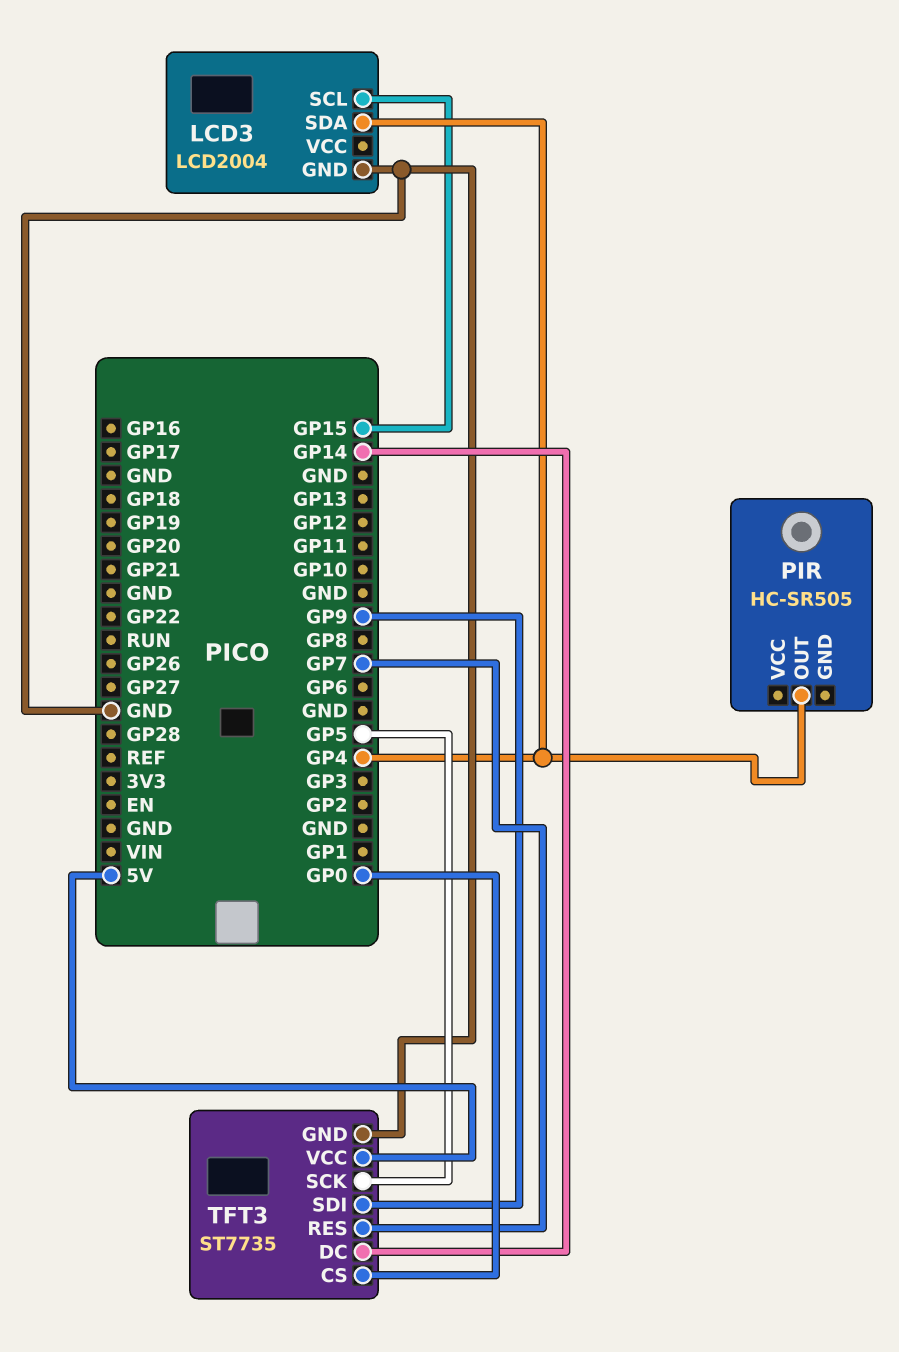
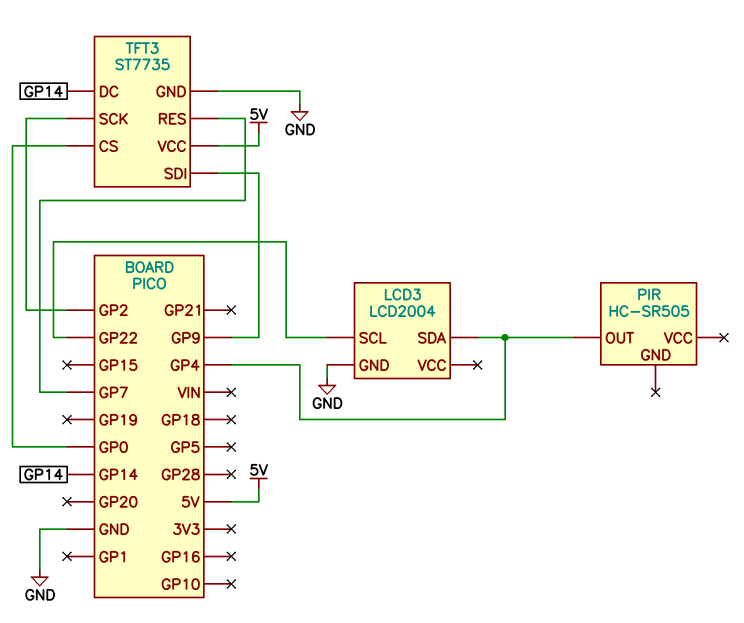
LCD3 pin SCL: GP15 -> GP22
TFT3 pin SCK: GP5 -> GP2

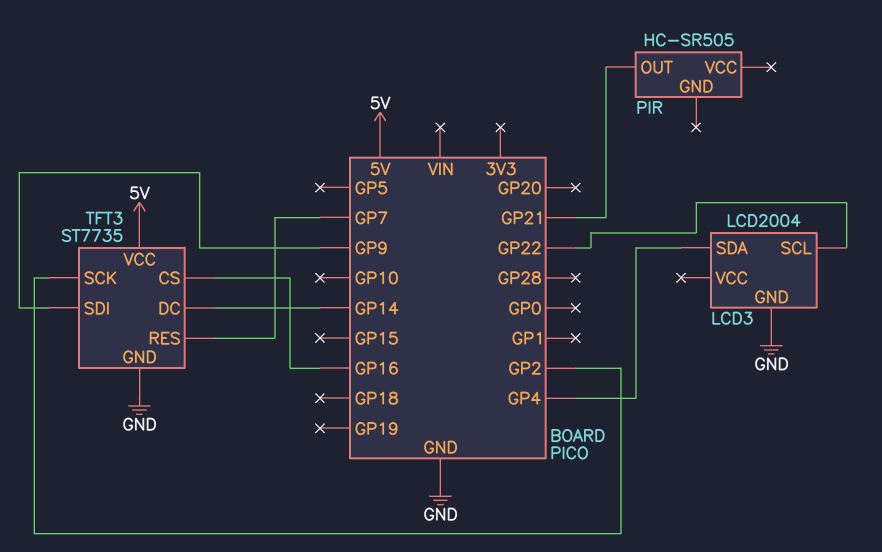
PIR pin OUT: GP4 -> GP21
TFT3 pin CS: GP0 -> GP16

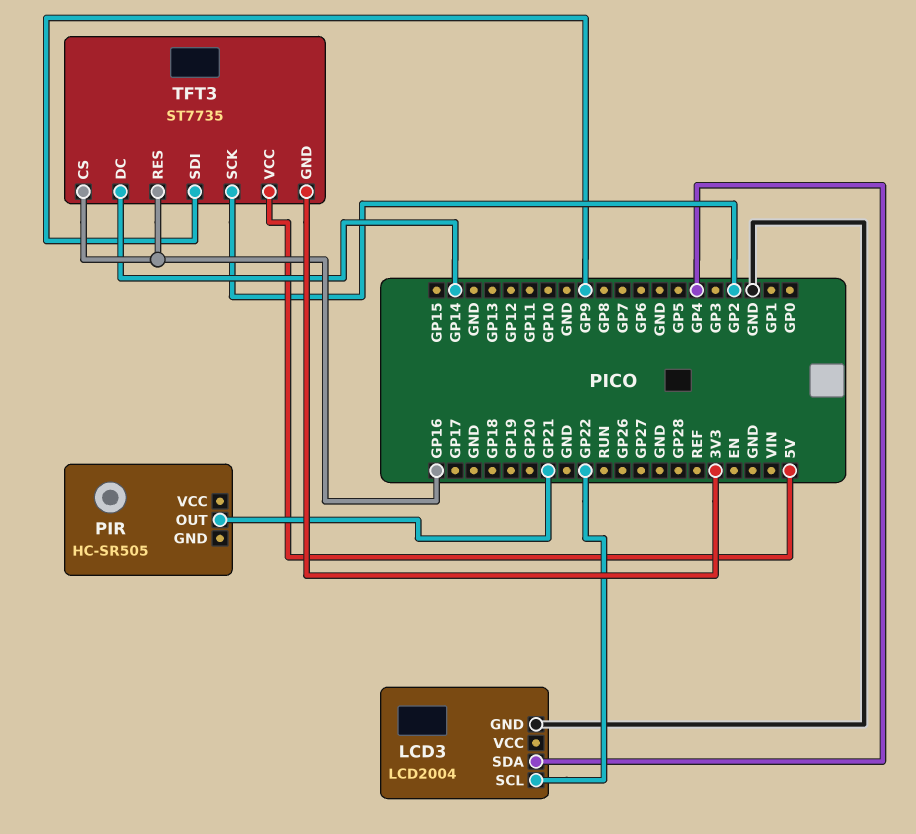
TFT3 pin GND: GND -> 3V3
TFT3 pin RES: GP7 -> GP16

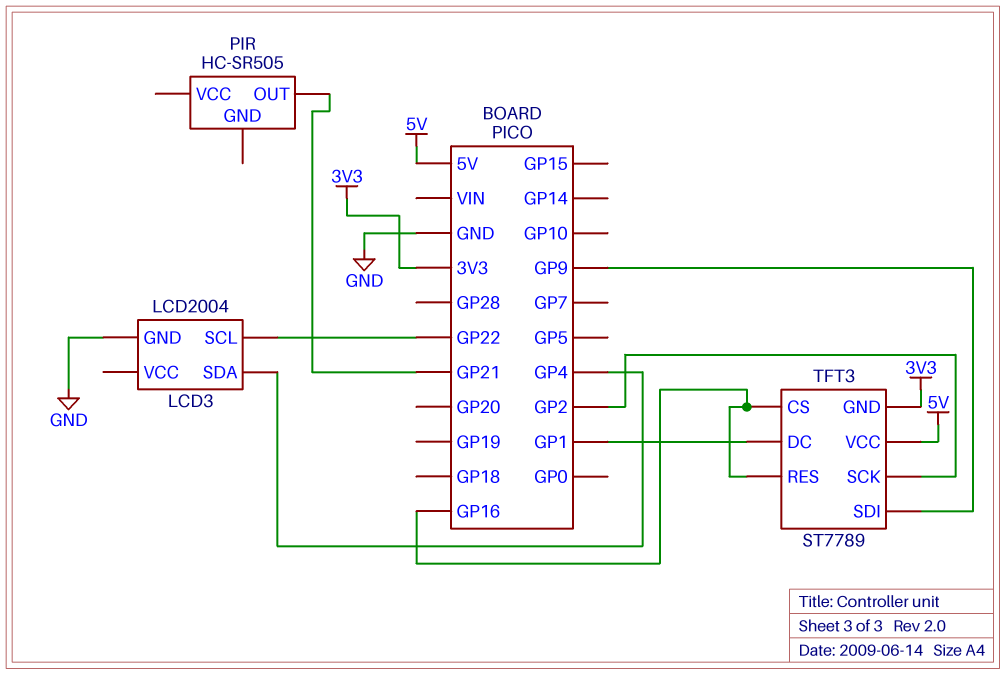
TFT3: ST7735 -> ST7789
TFT3 pin DC: GP14 -> GP1

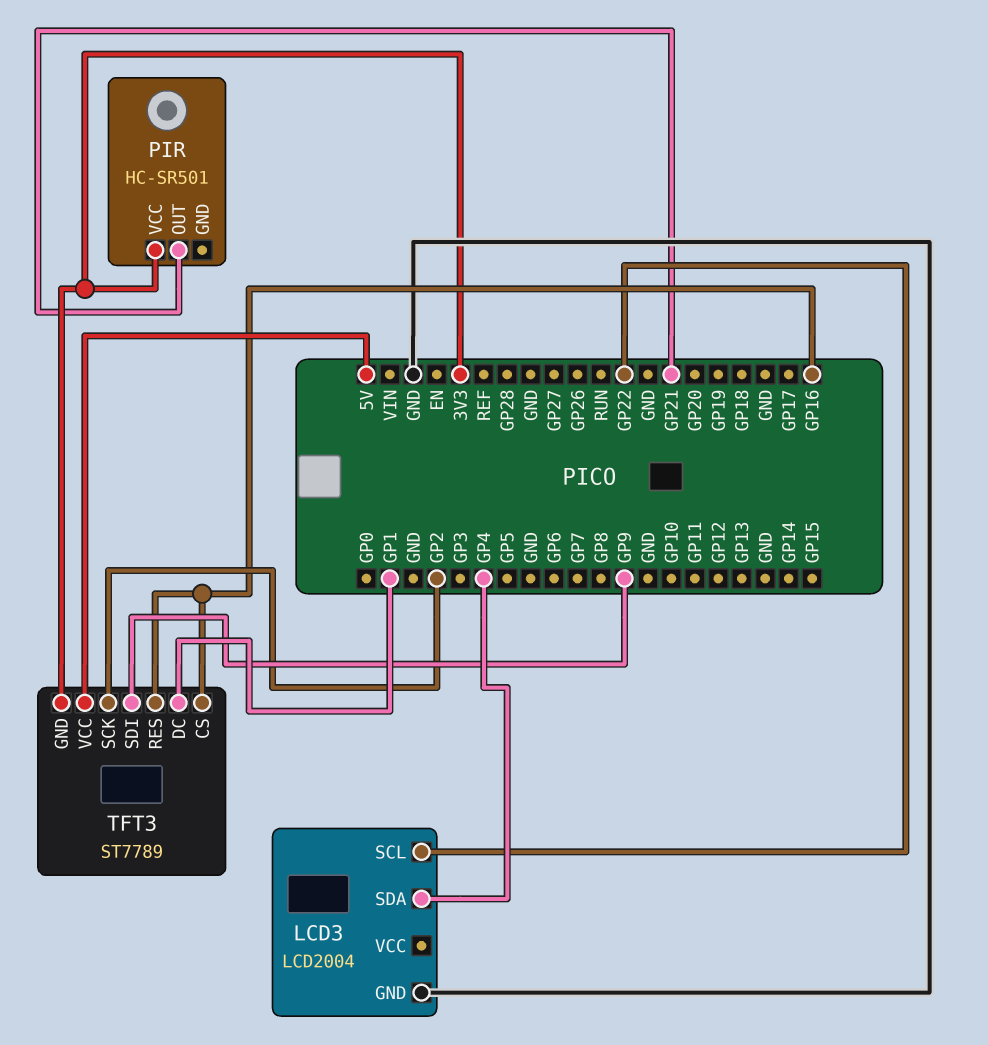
PIR: HC-SR505 -> HC-SR501
PIR pin VCC: none -> 3V3

